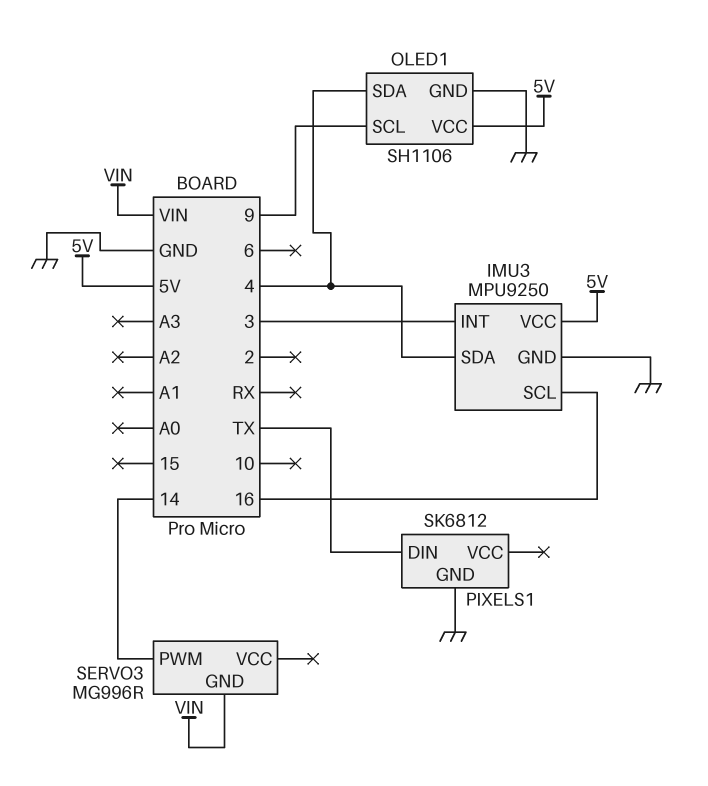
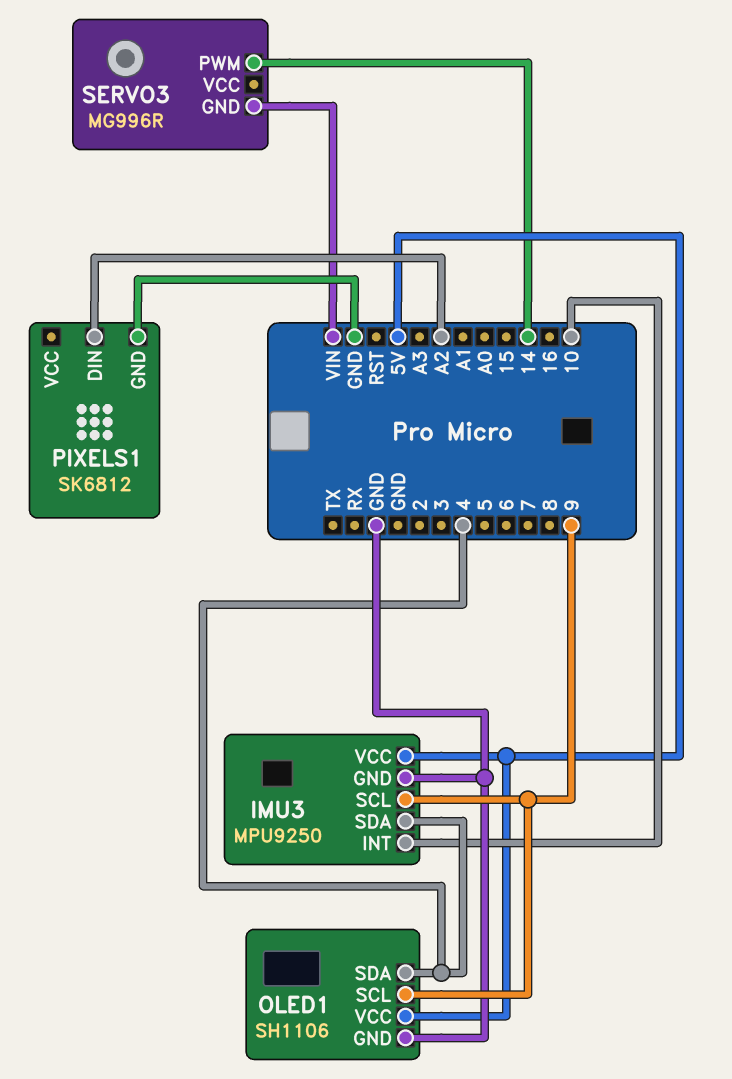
IMU3 pin INT: 3 -> 10
IMU3 pin SCL: 16 -> 9
PIXELS1 pin DIN: TX -> A2

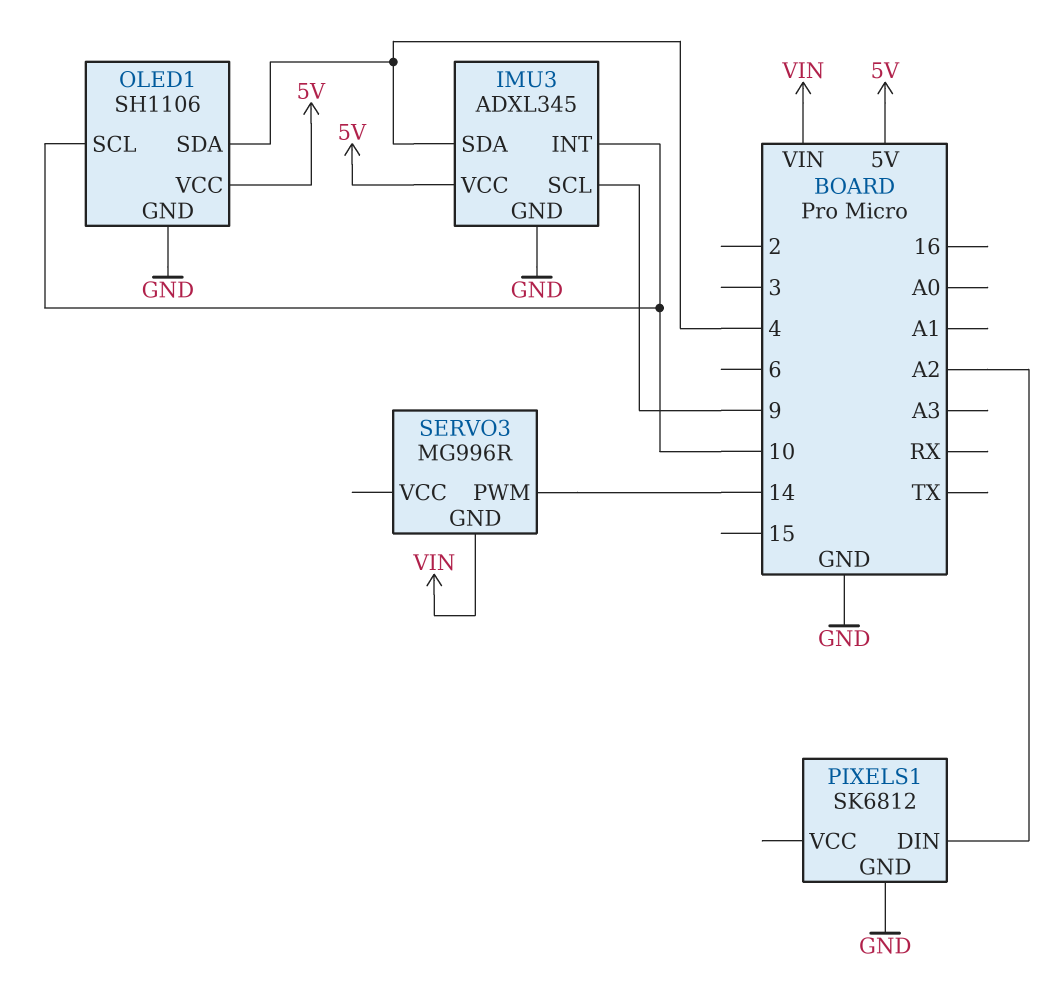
IMU3: MPU9250 -> ADXL345
OLED1 pin SCL: 9 -> 10

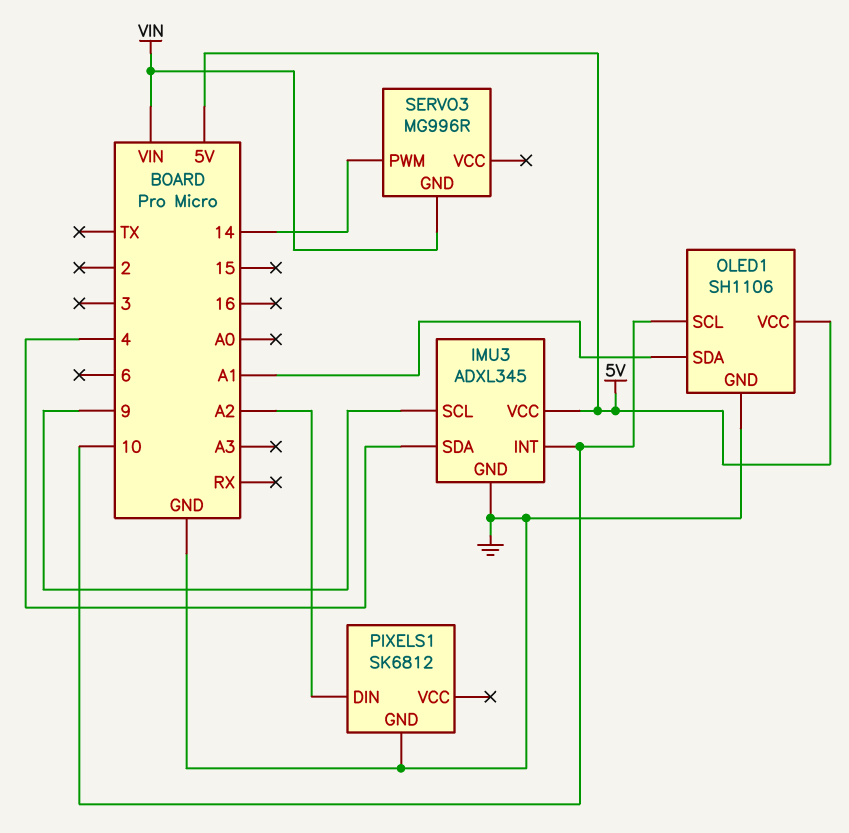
OLED1 pin SDA: 4 -> A1

